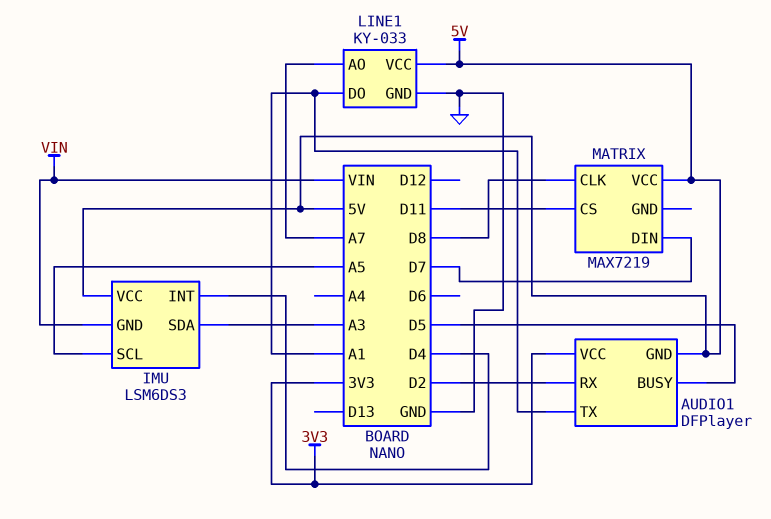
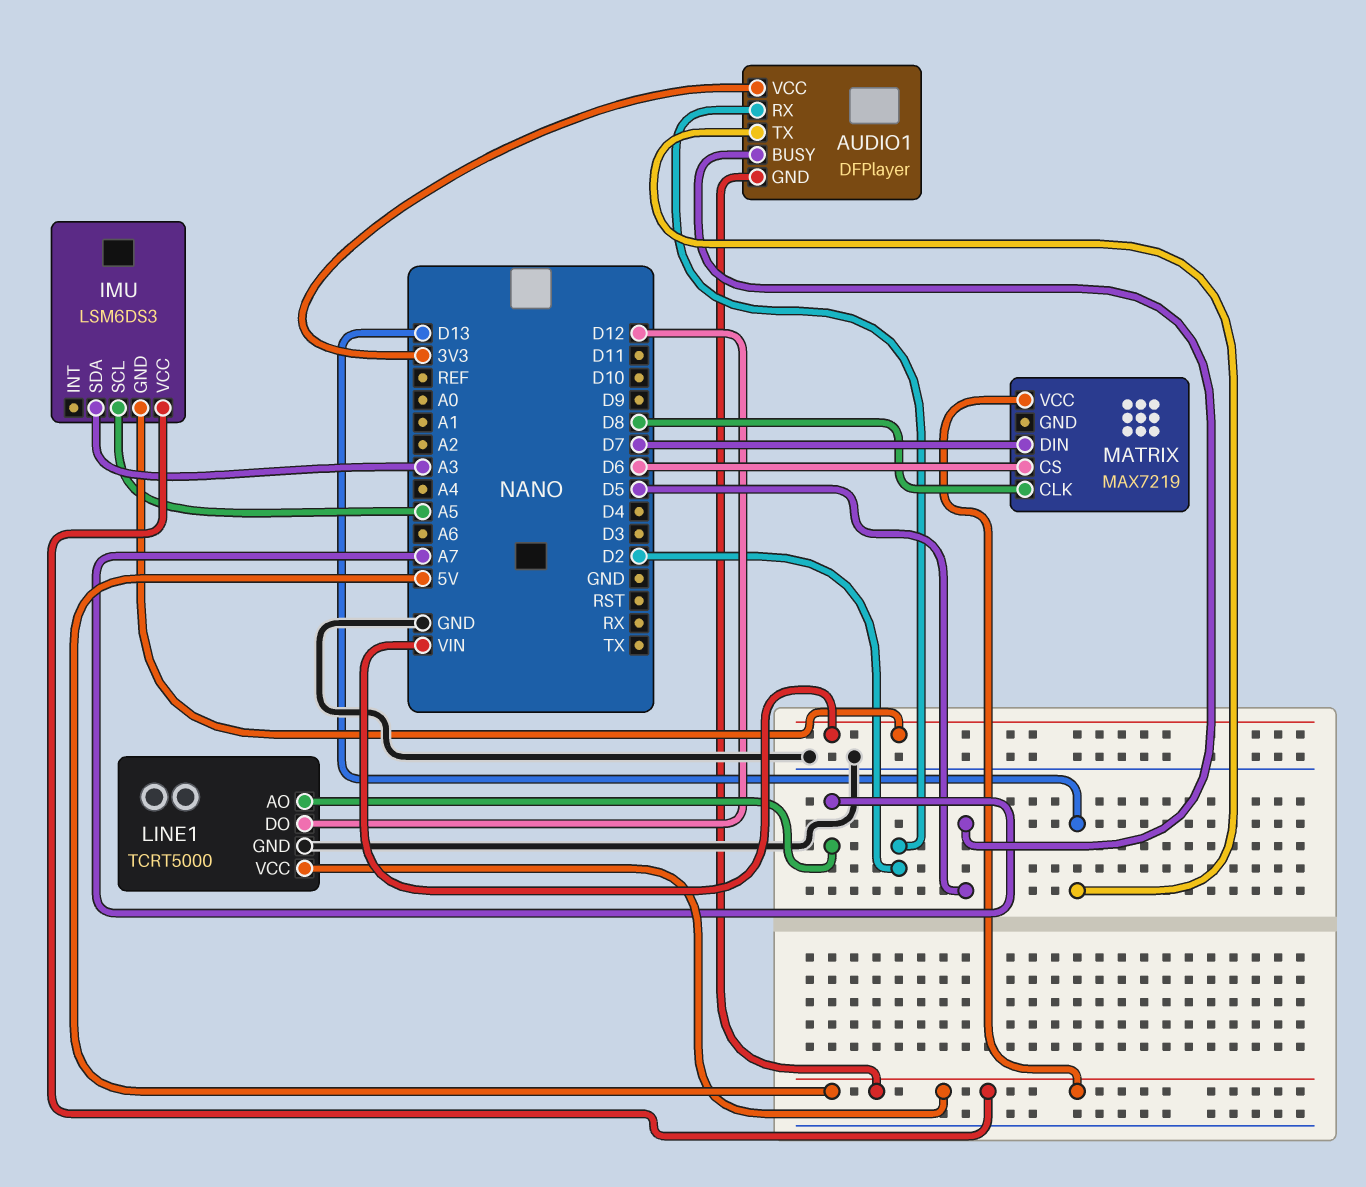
AUDIO1 pin TX: A1 -> D13
IMU pin INT: D4 -> none
LINE1: KY-033 -> TCRT5000
LINE1 pin DO: A1 -> D12
MATRIX pin CS: D11 -> D6

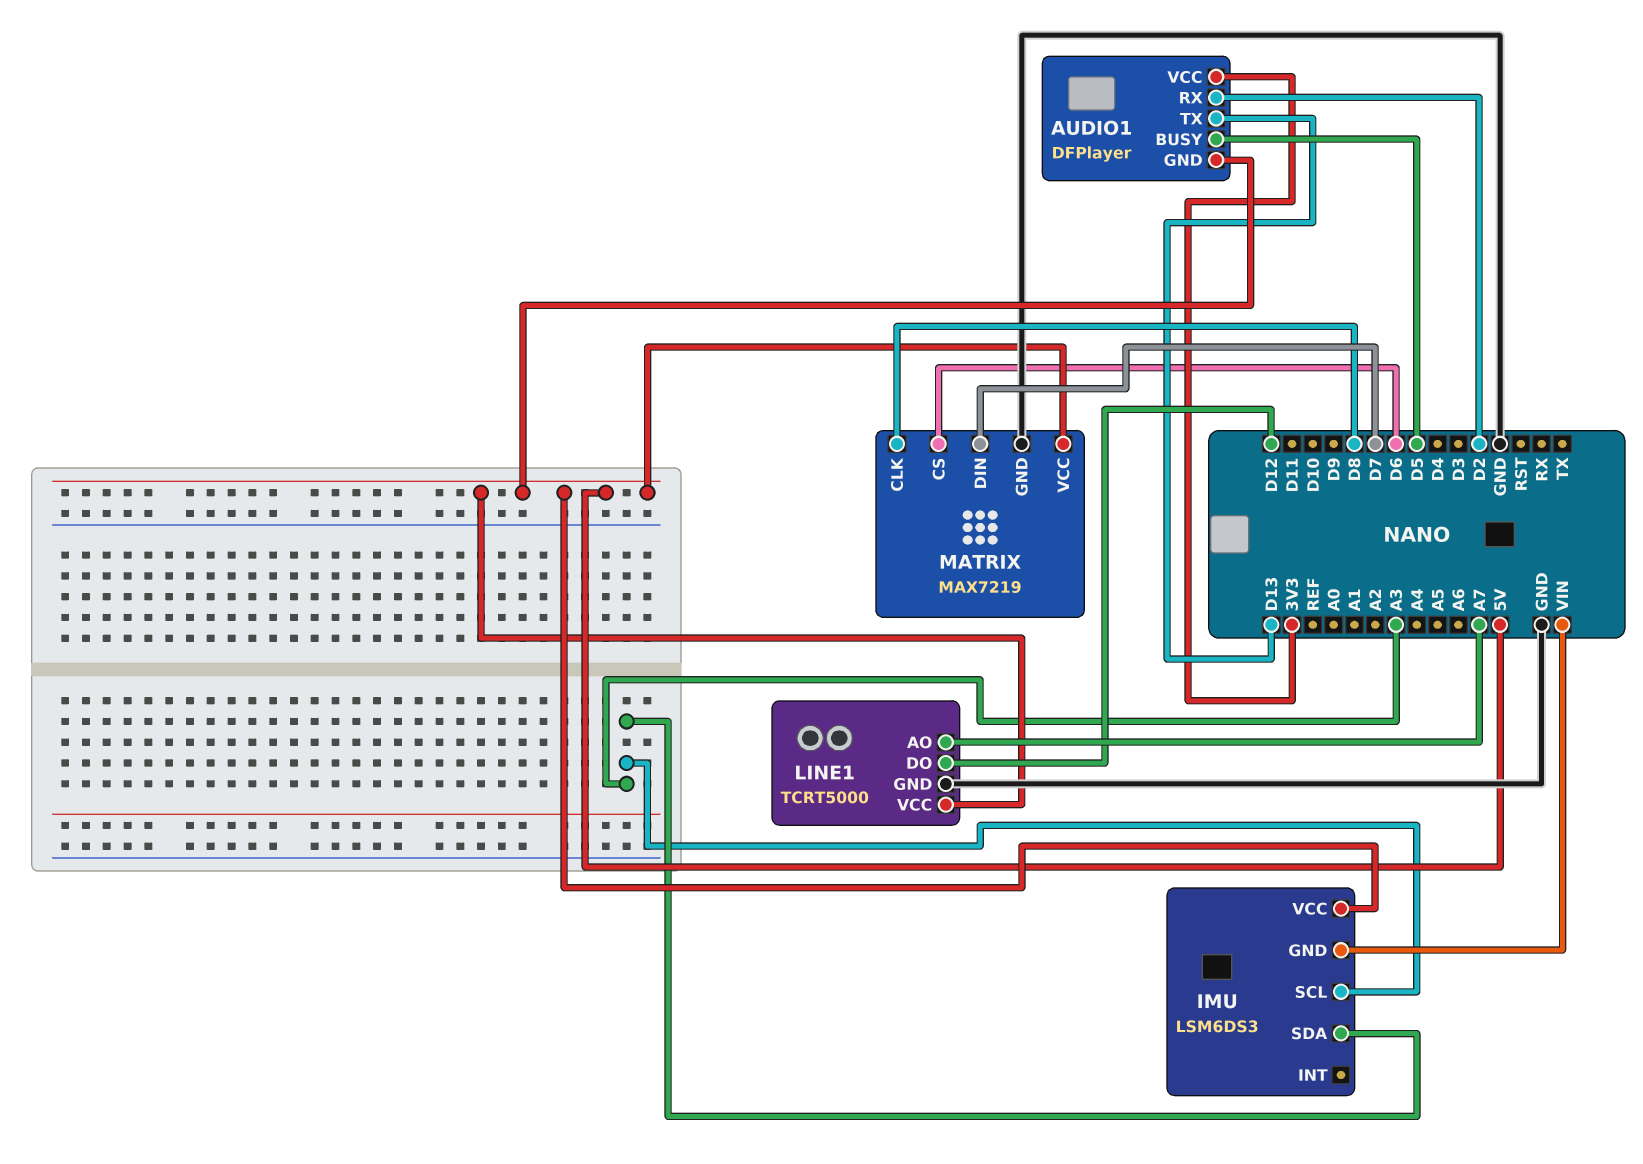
IMU pin SCL: A5 -> A3
MATRIX pin GND: none -> GND

